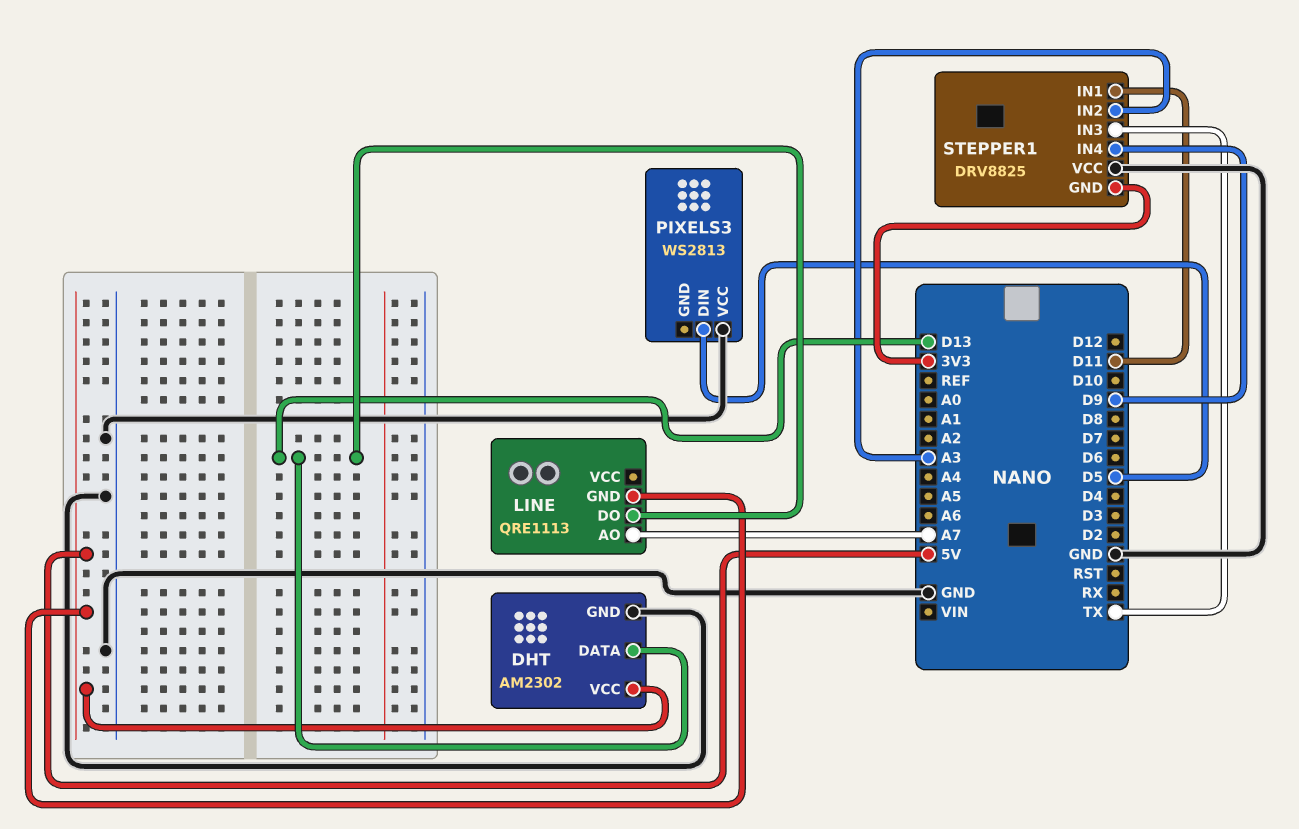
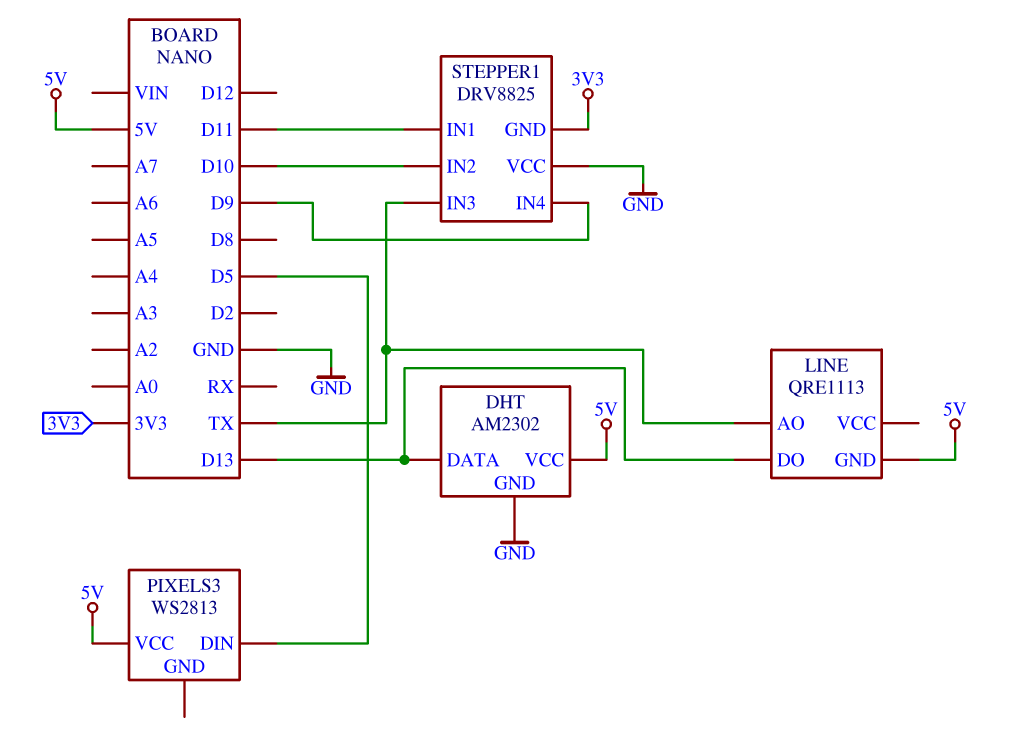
LINE pin AO: A7 -> TX
PIXELS3 pin VCC: GND -> 5V
STEPPER1 pin IN2: A3 -> D10

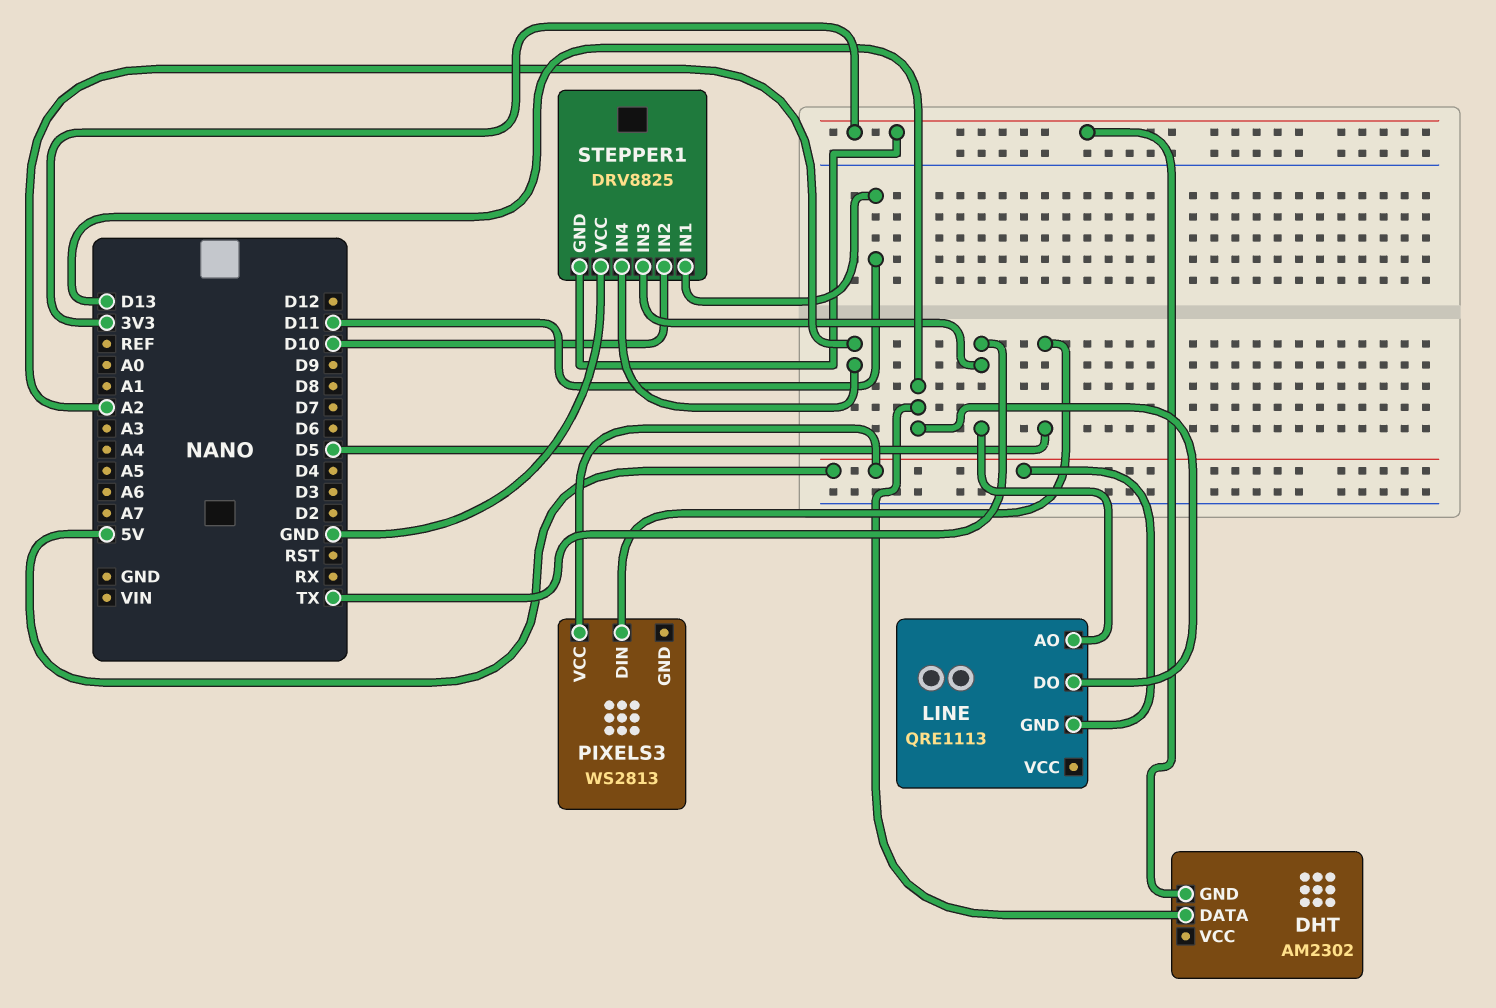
DHT pin GND: GND -> 3V3
DHT pin VCC: 5V -> none
STEPPER1 pin IN4: D9 -> A2

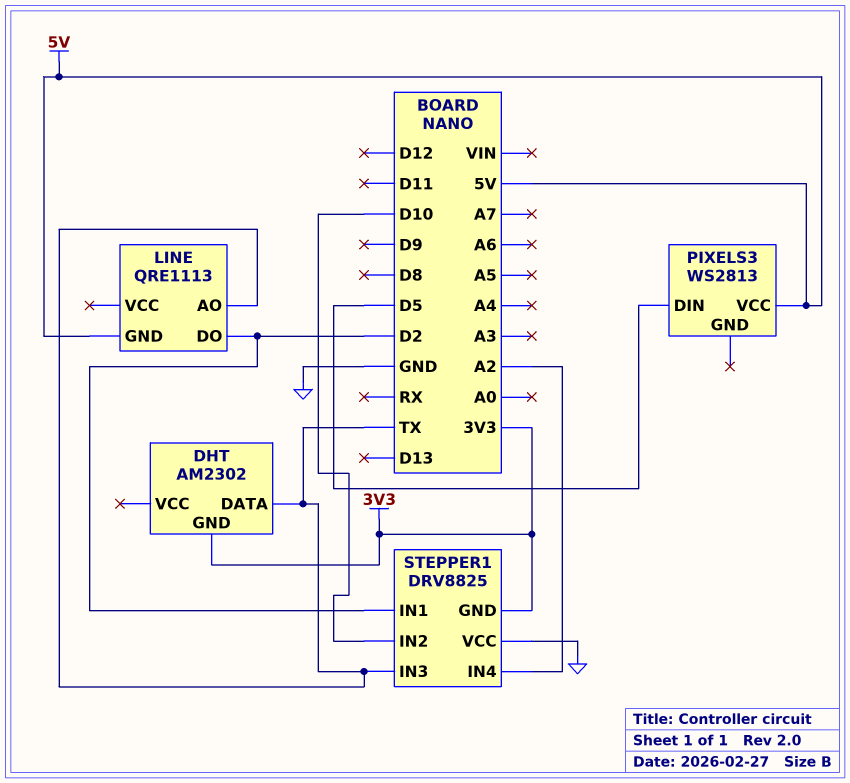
DHT pin DATA: D13 -> TX
LINE pin DO: D13 -> D2
STEPPER1 pin IN1: D11 -> D2

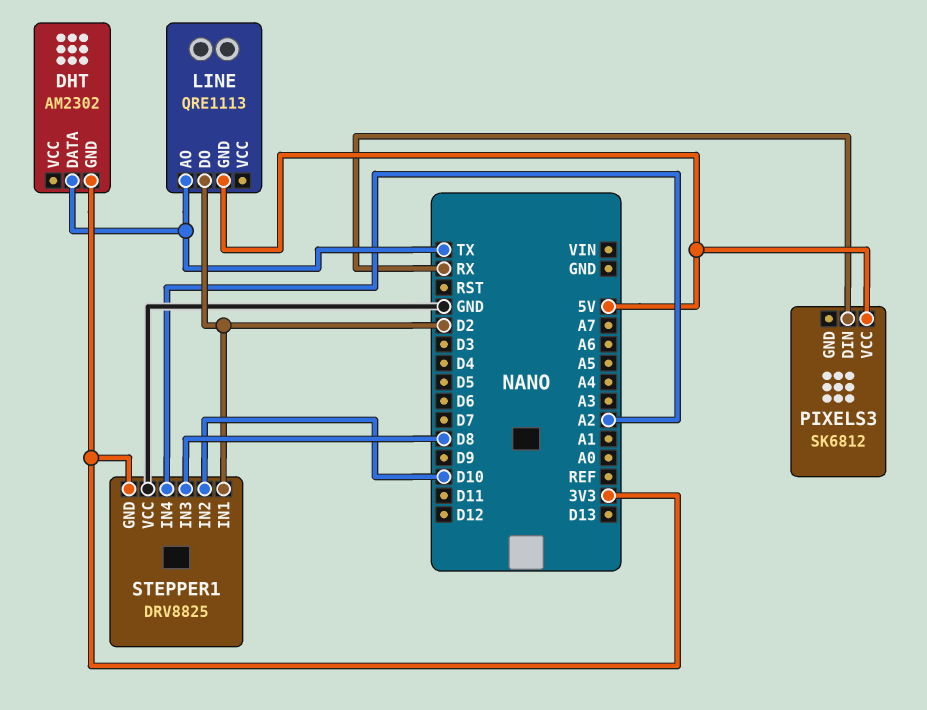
PIXELS3: WS2813 -> SK6812
PIXELS3 pin DIN: D5 -> RX
STEPPER1 pin IN3: TX -> D8

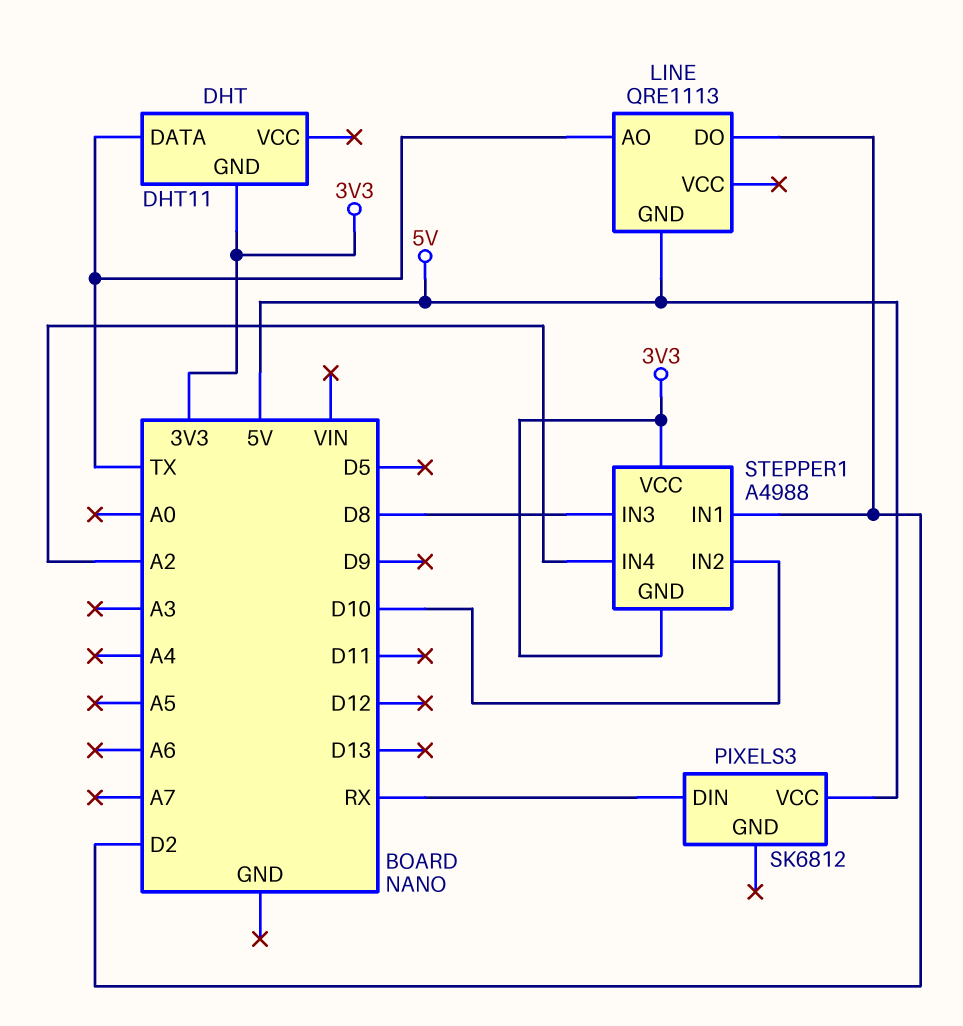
DHT: AM2302 -> DHT11
STEPPER1: DRV8825 -> A4988
STEPPER1 pin VCC: GND -> 3V3

